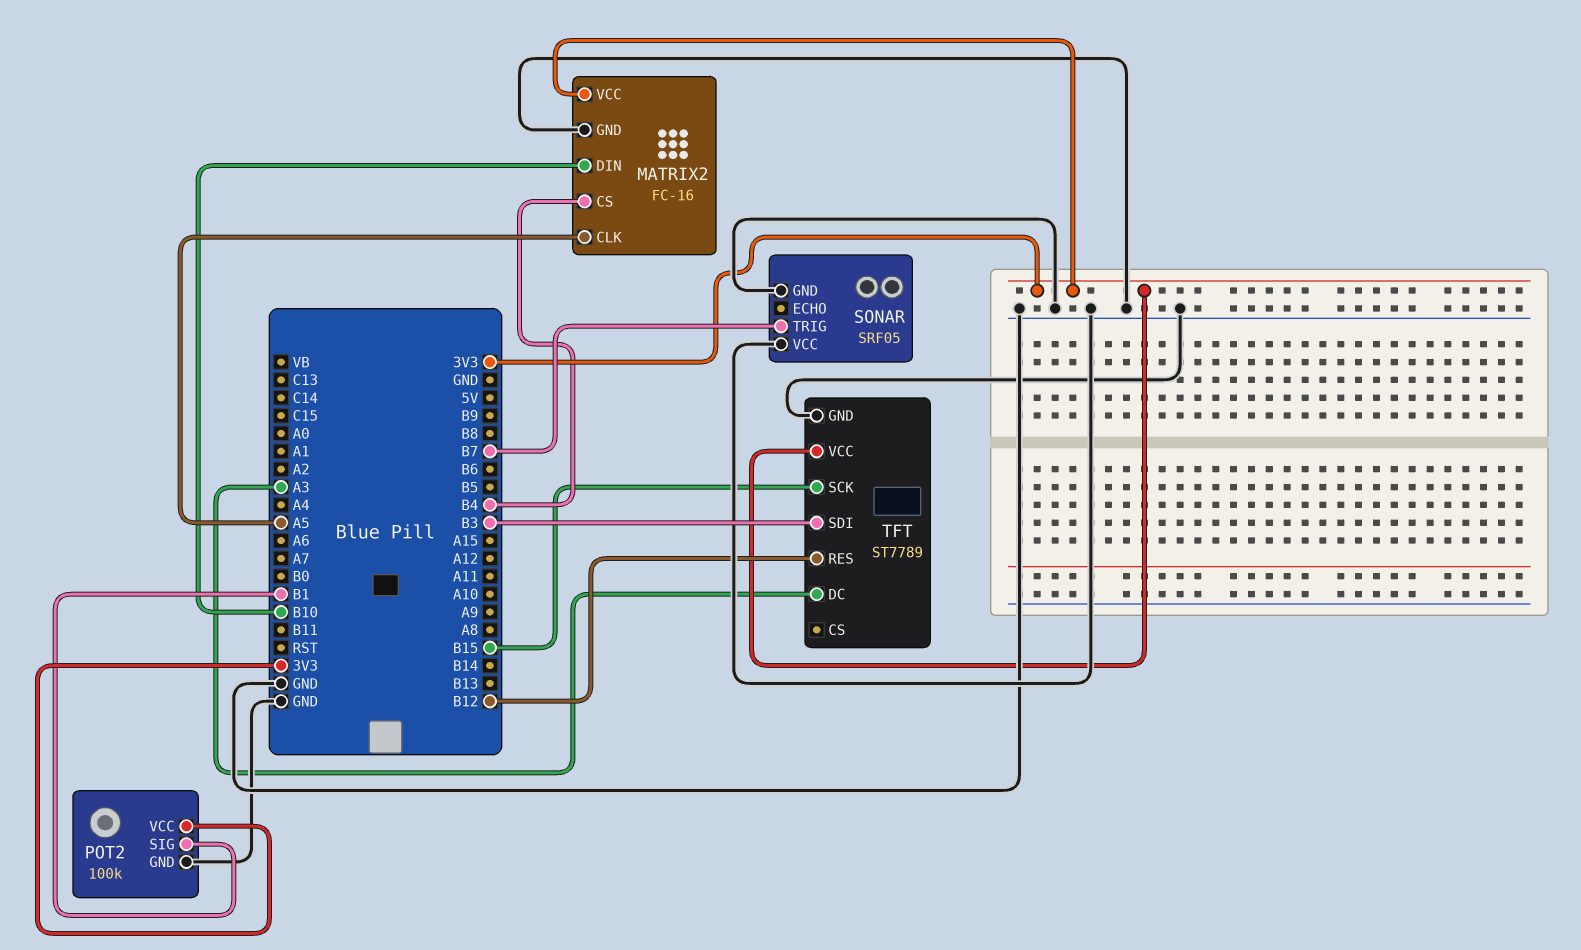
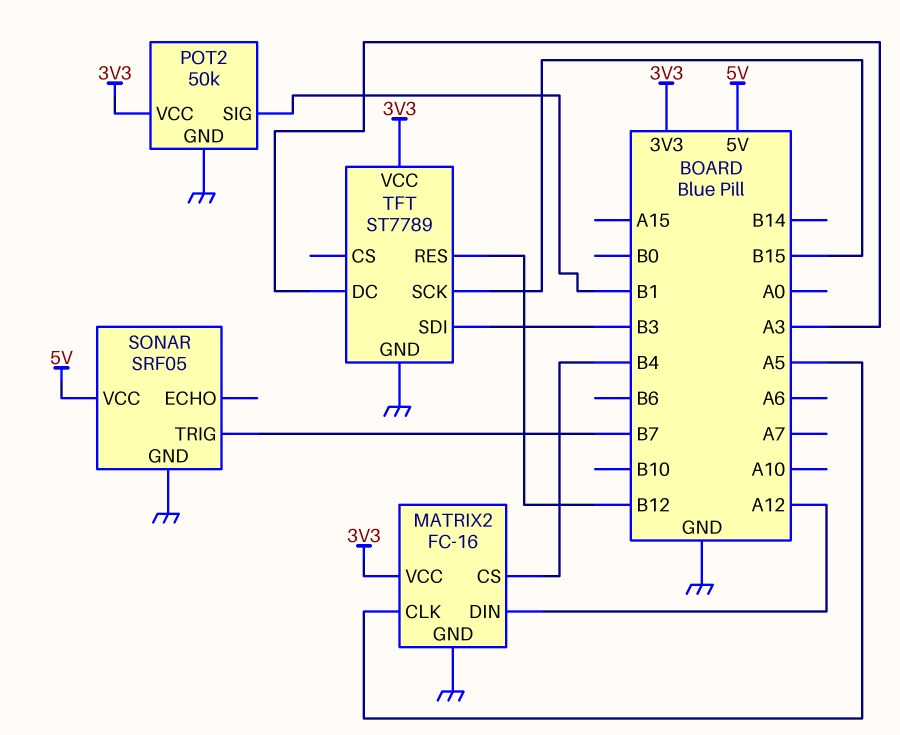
MATRIX2 pin DIN: B10 -> A12
POT2: 100k -> 50k
SONAR pin VCC: GND -> 5V

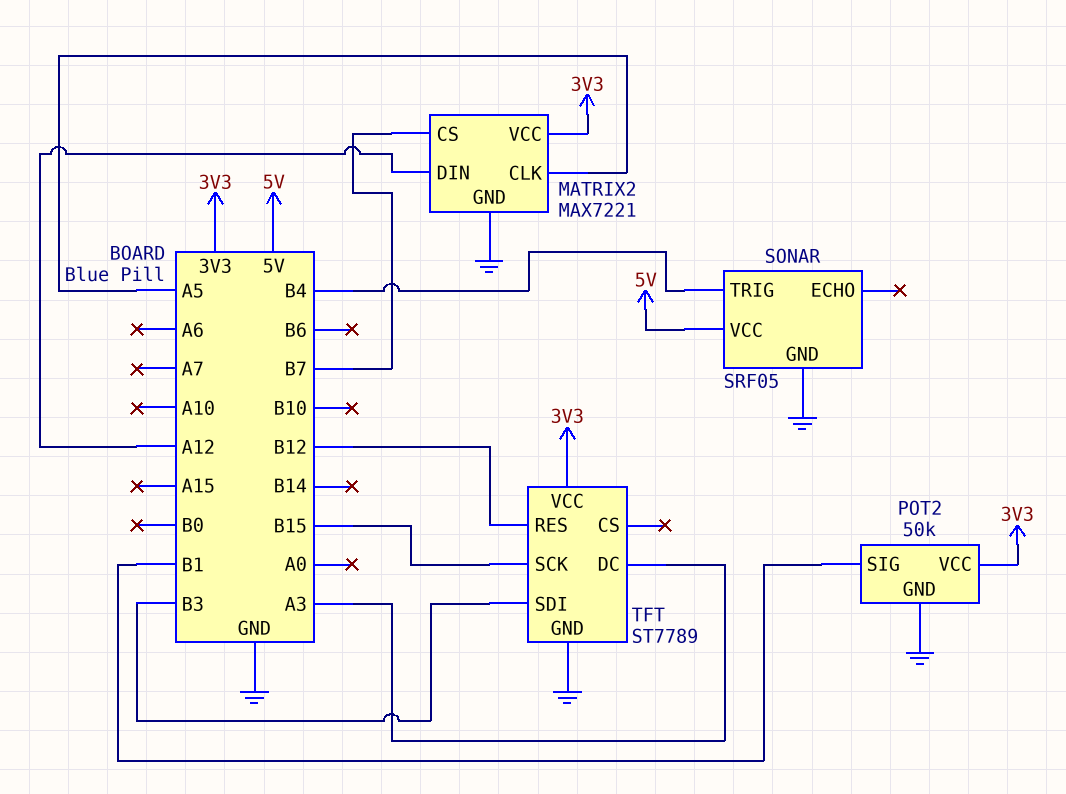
MATRIX2: FC-16 -> MAX7221
MATRIX2 pin CS: B4 -> B7
SONAR pin TRIG: B7 -> B4

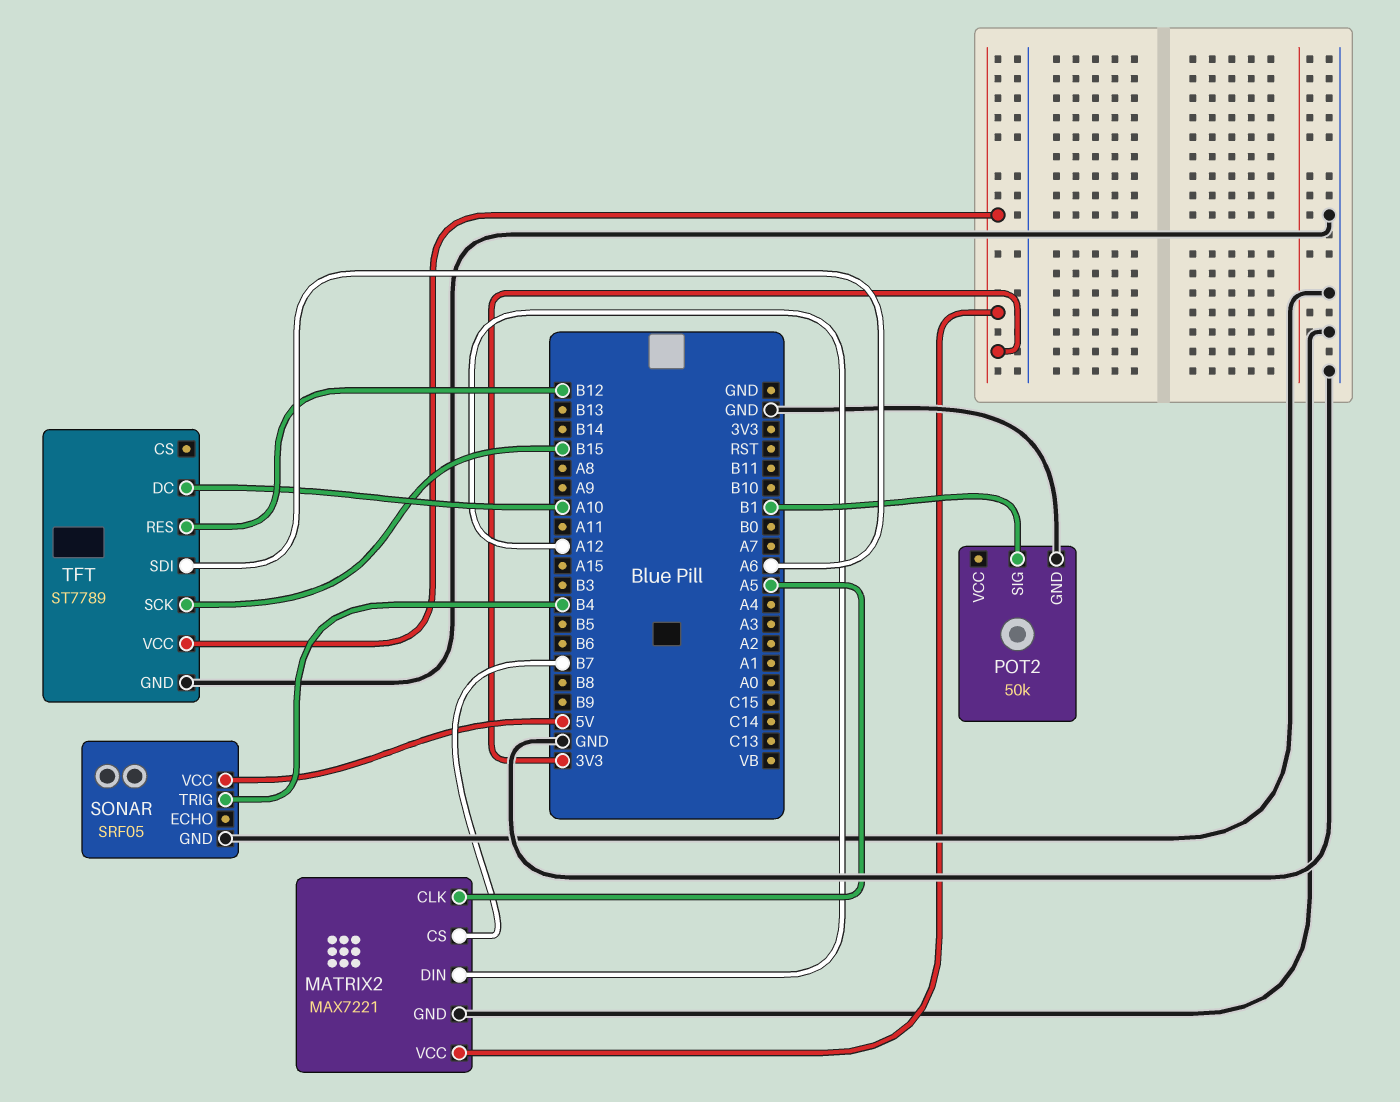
POT2 pin VCC: 3V3 -> none
TFT pin DC: A3 -> A10
TFT pin SDI: B3 -> A6

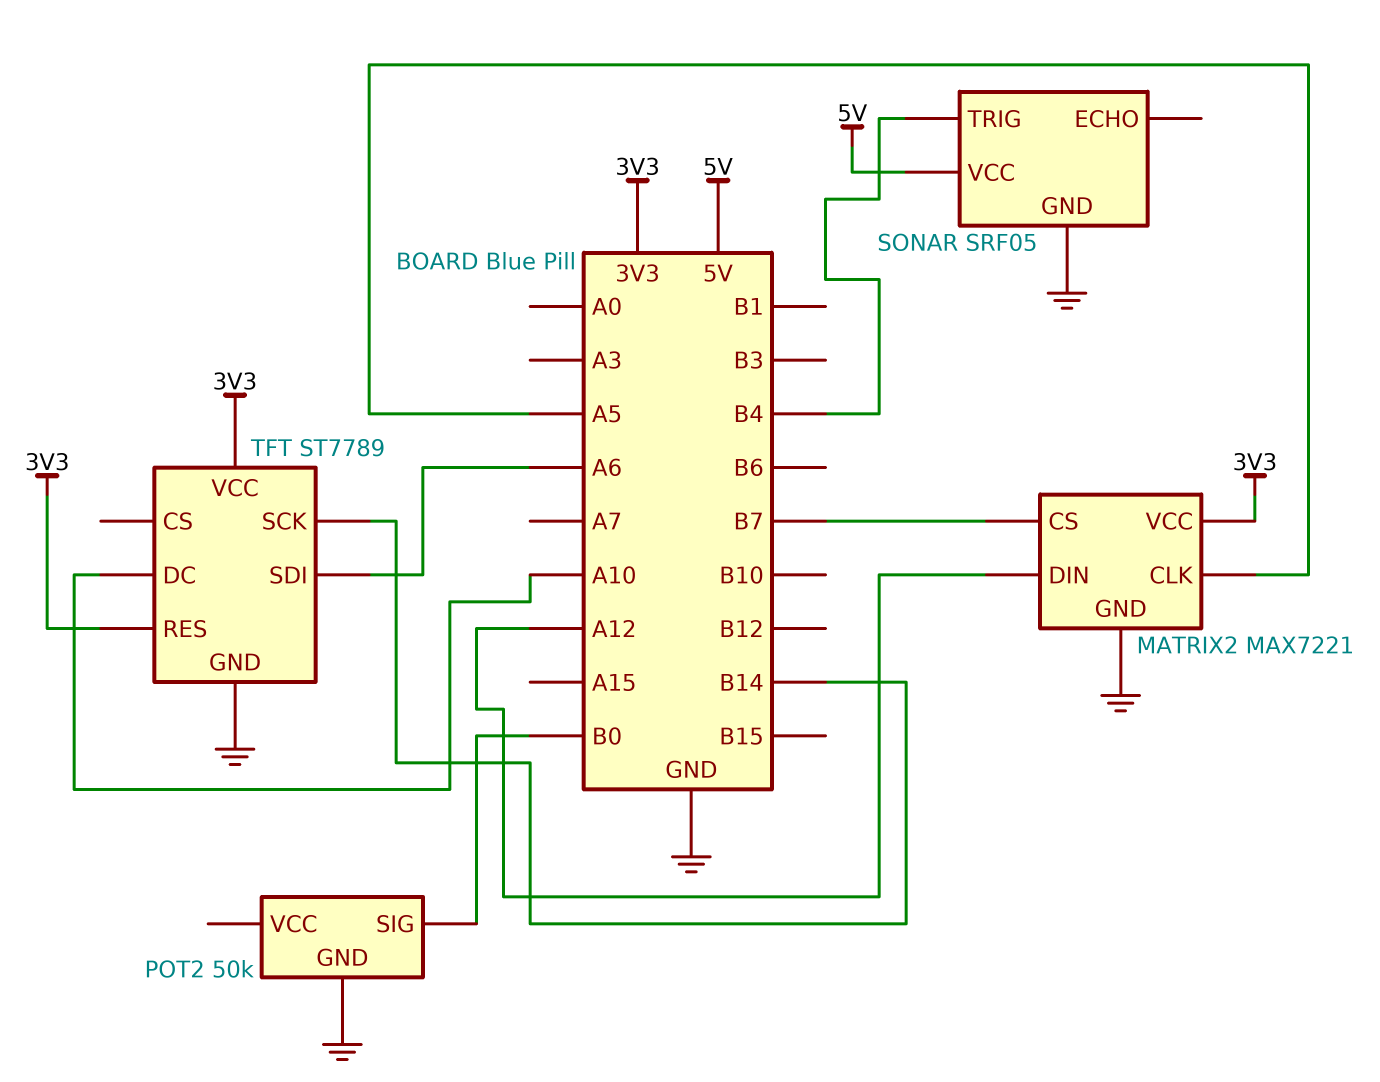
POT2 pin SIG: B1 -> B0
TFT pin RES: B12 -> 3V3
TFT pin SCK: B15 -> B14

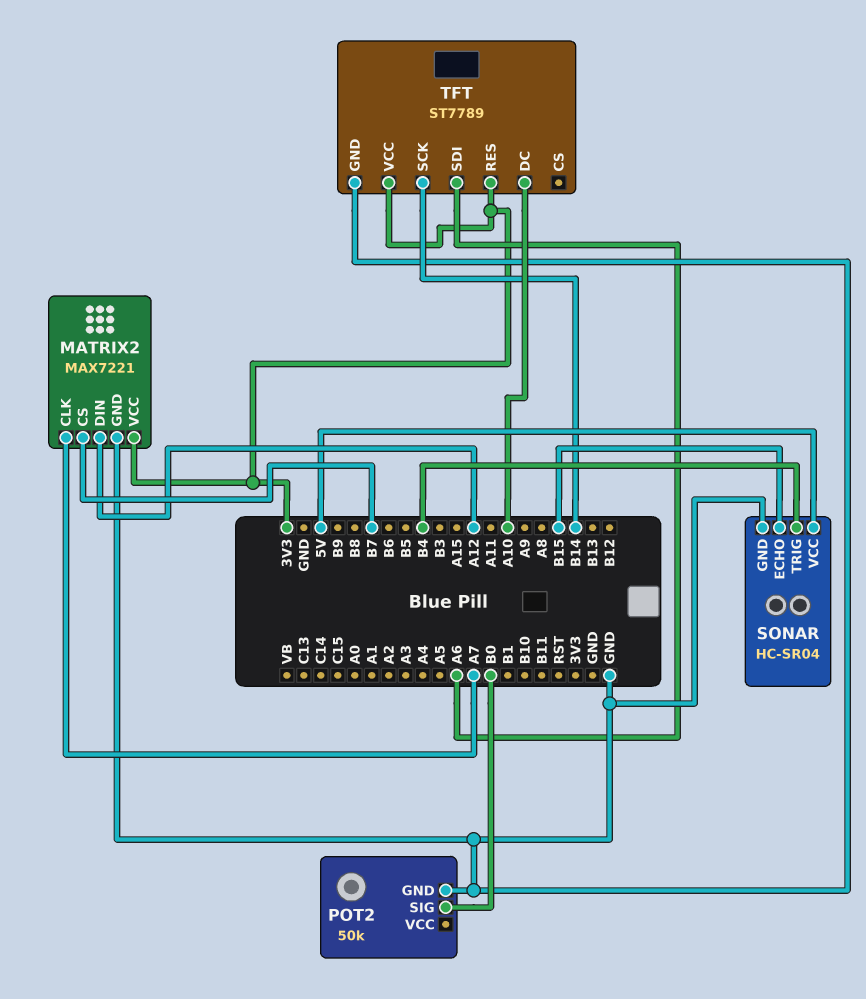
MATRIX2 pin CLK: A5 -> A7
SONAR: SRF05 -> HC-SR04
SONAR pin ECHO: none -> B15

